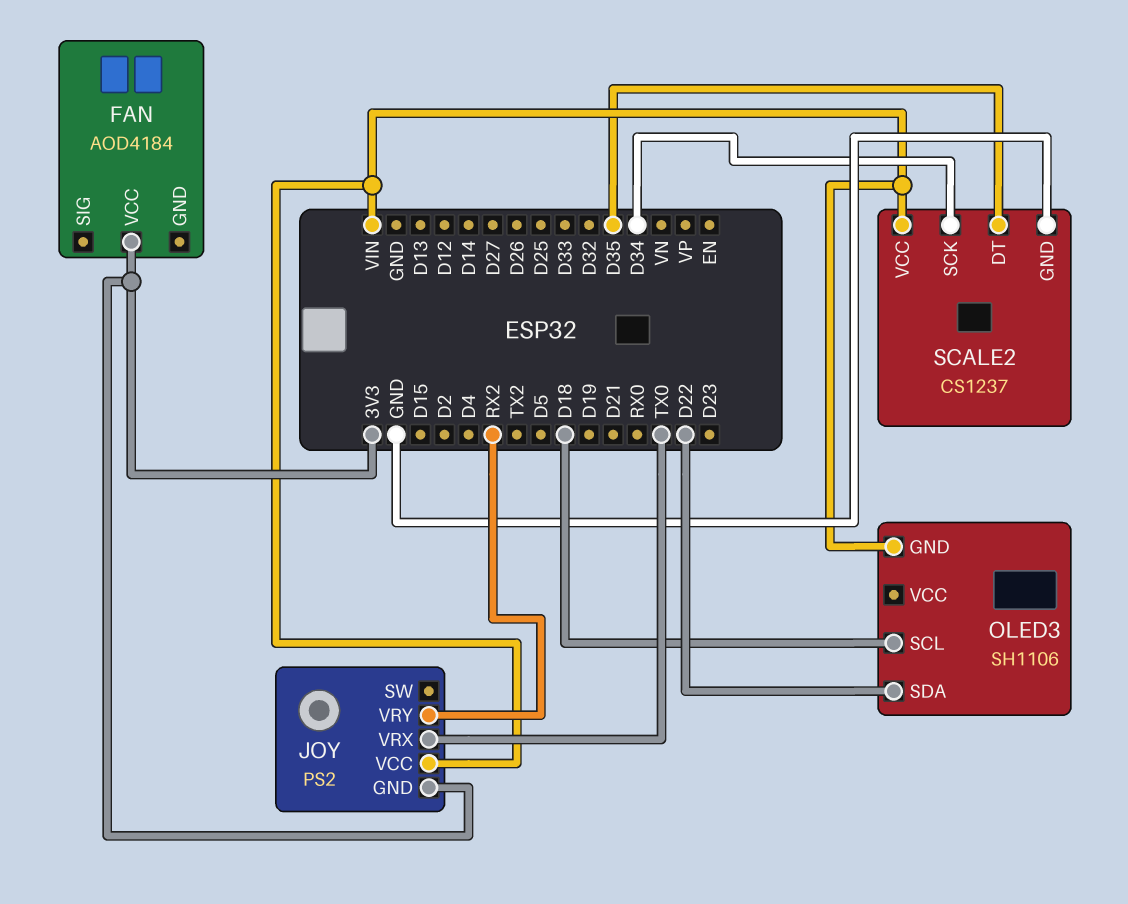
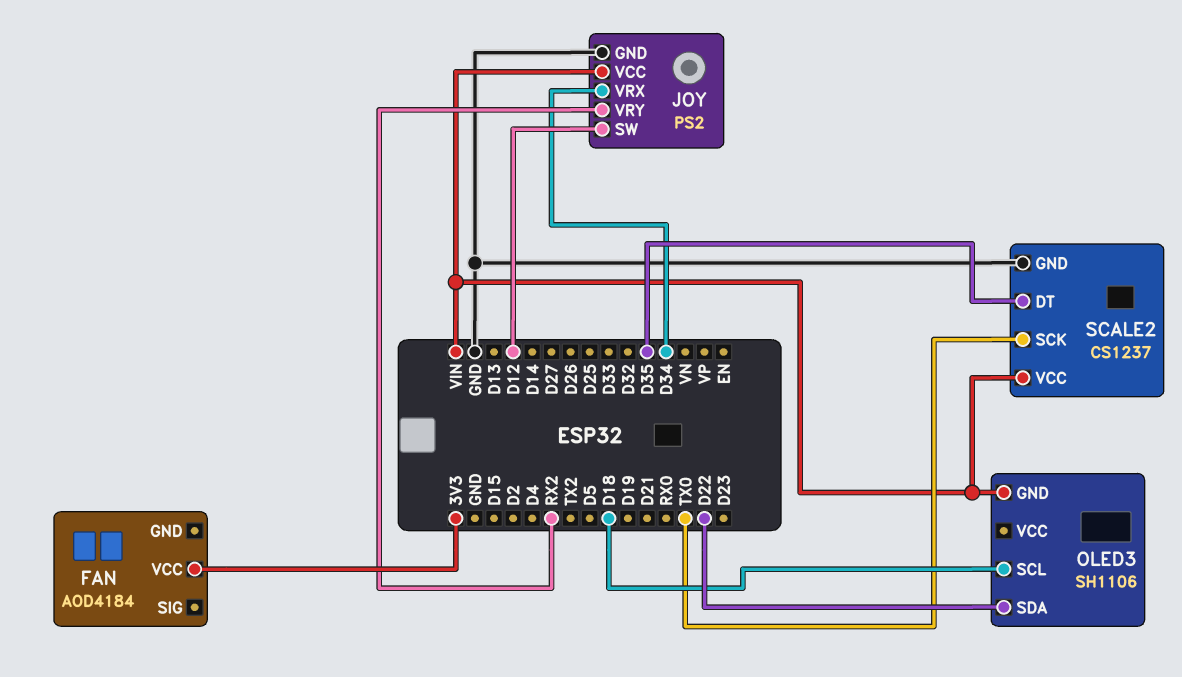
JOY pin GND: 3V3 -> GND
JOY pin SW: none -> D12
JOY pin VRX: TX0 -> D34
SCALE2 pin SCK: D34 -> TX0

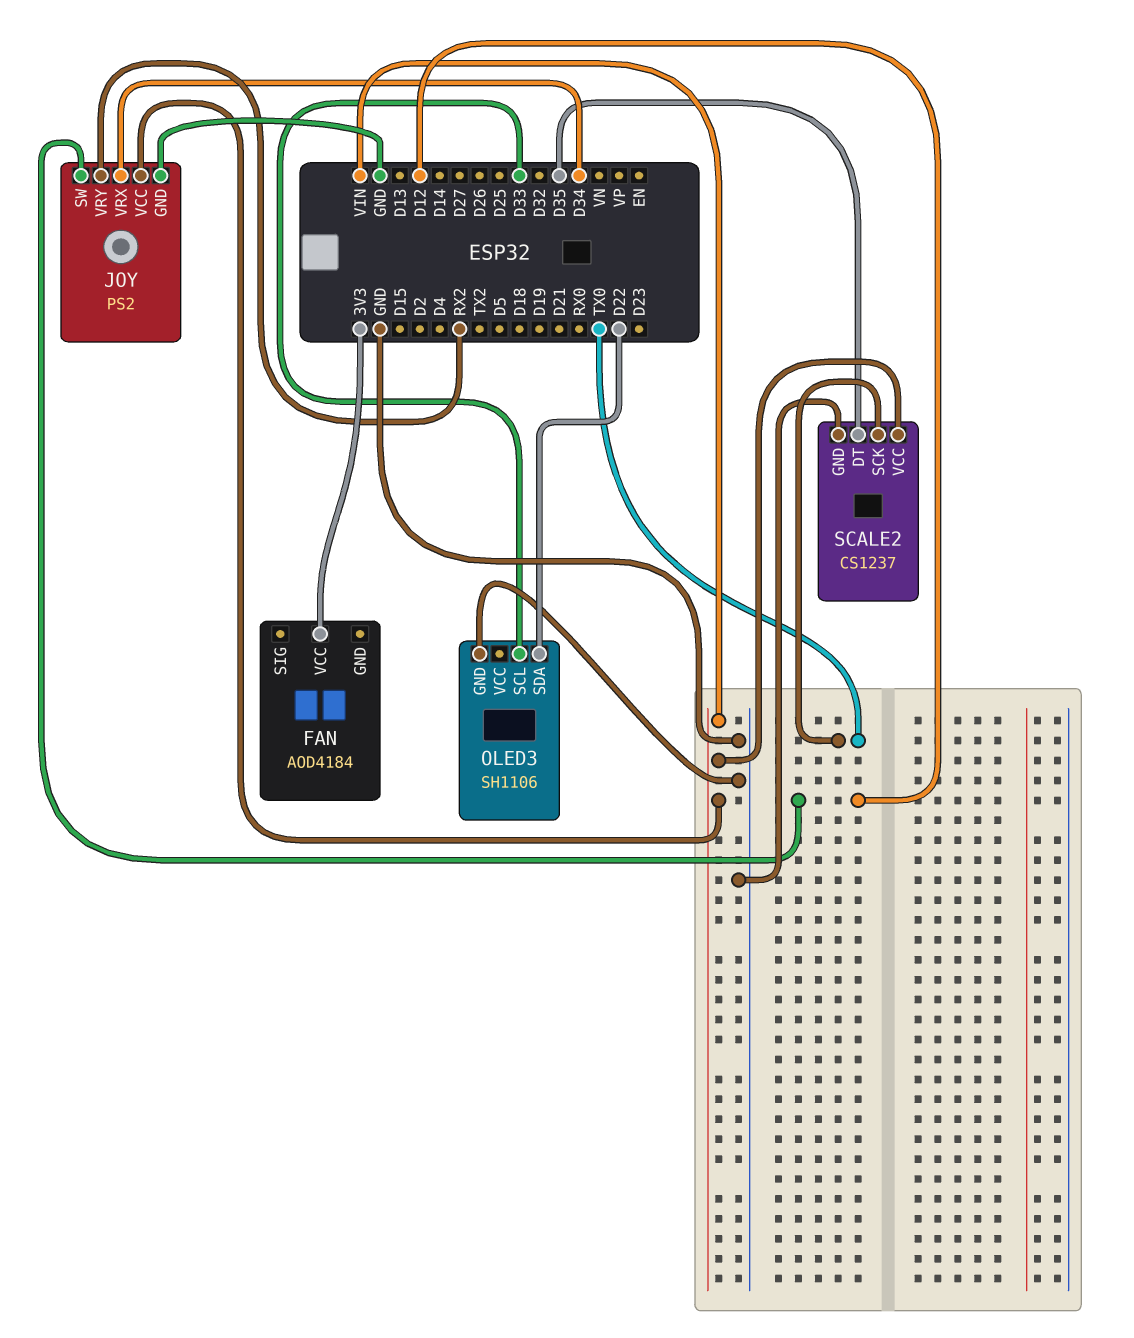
OLED3 pin GND: VIN -> GND
OLED3 pin SCL: D18 -> D33

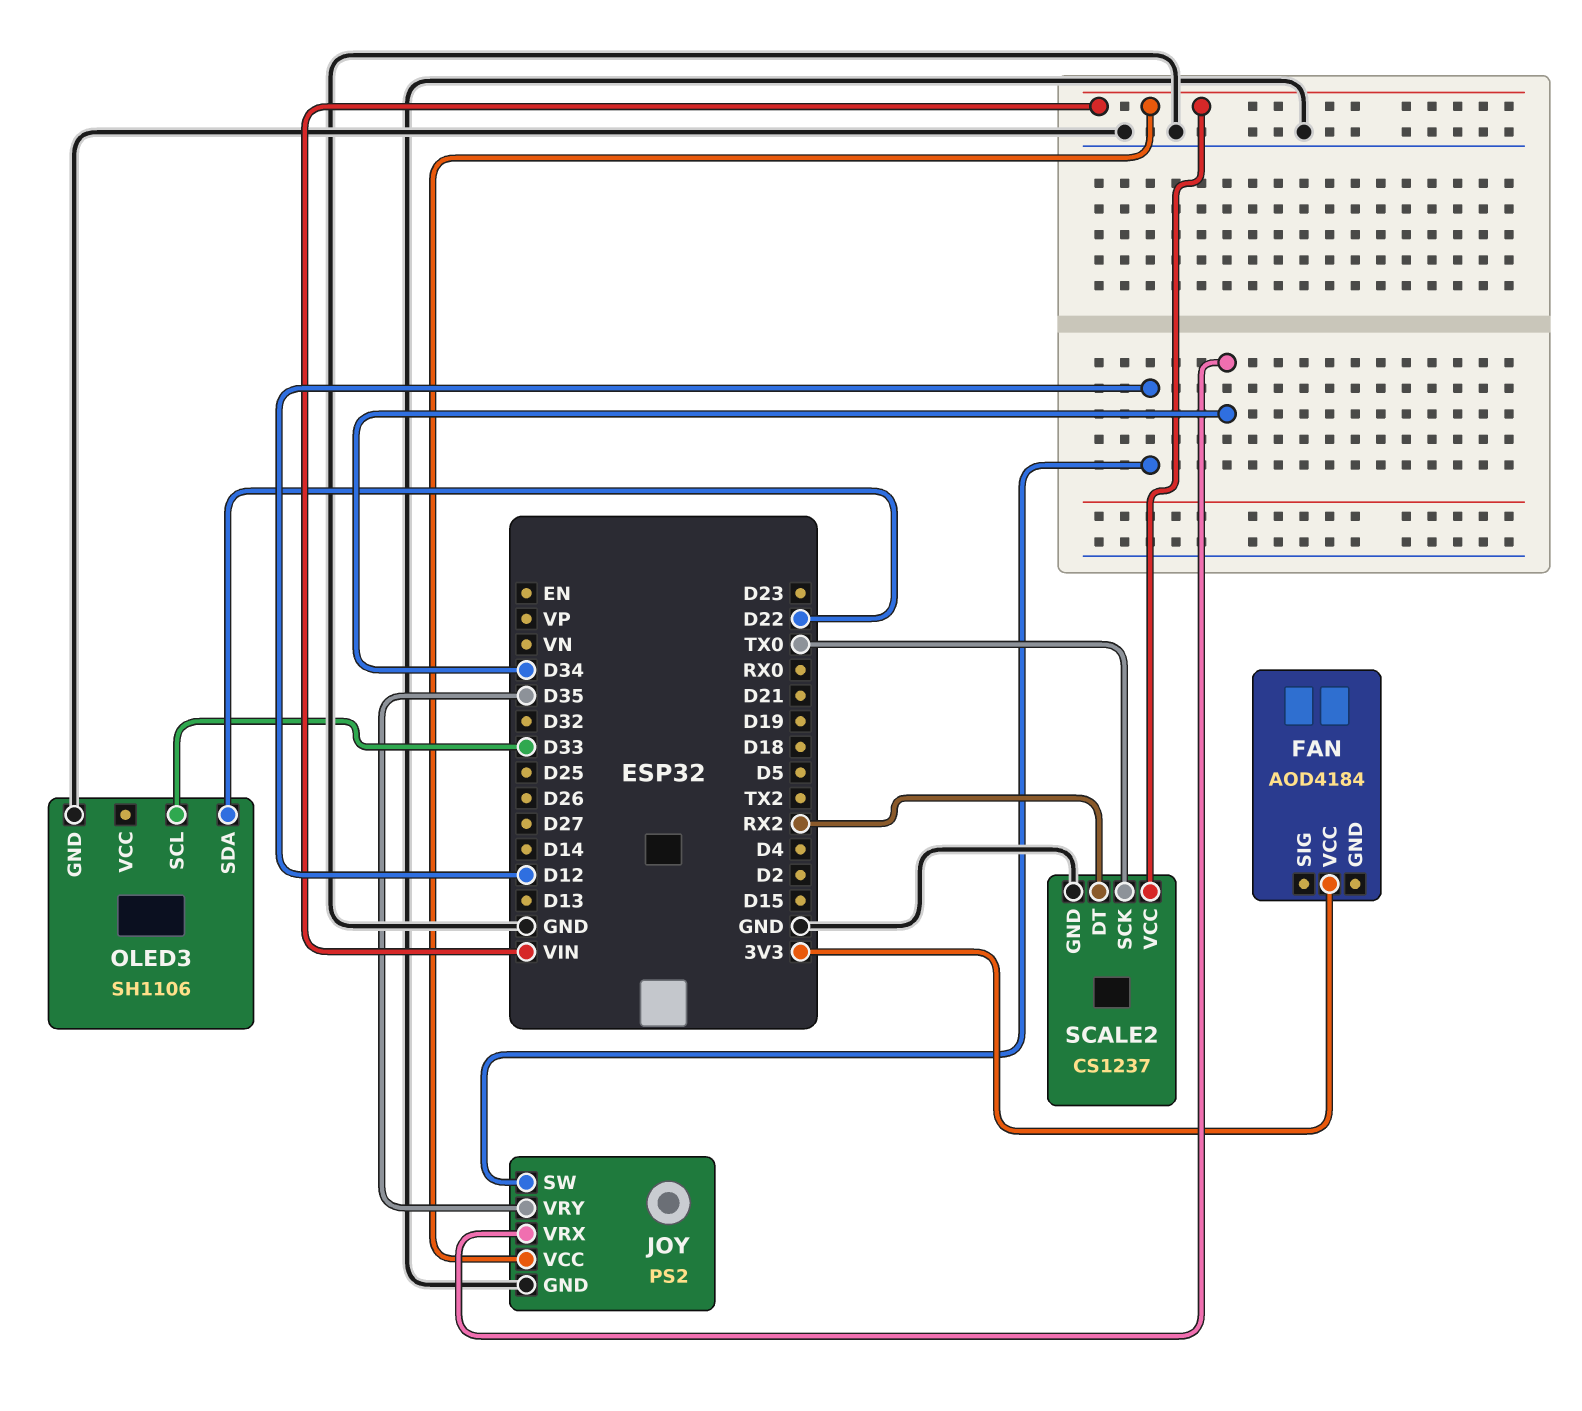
JOY pin VRY: RX2 -> D35
SCALE2 pin DT: D35 -> RX2

